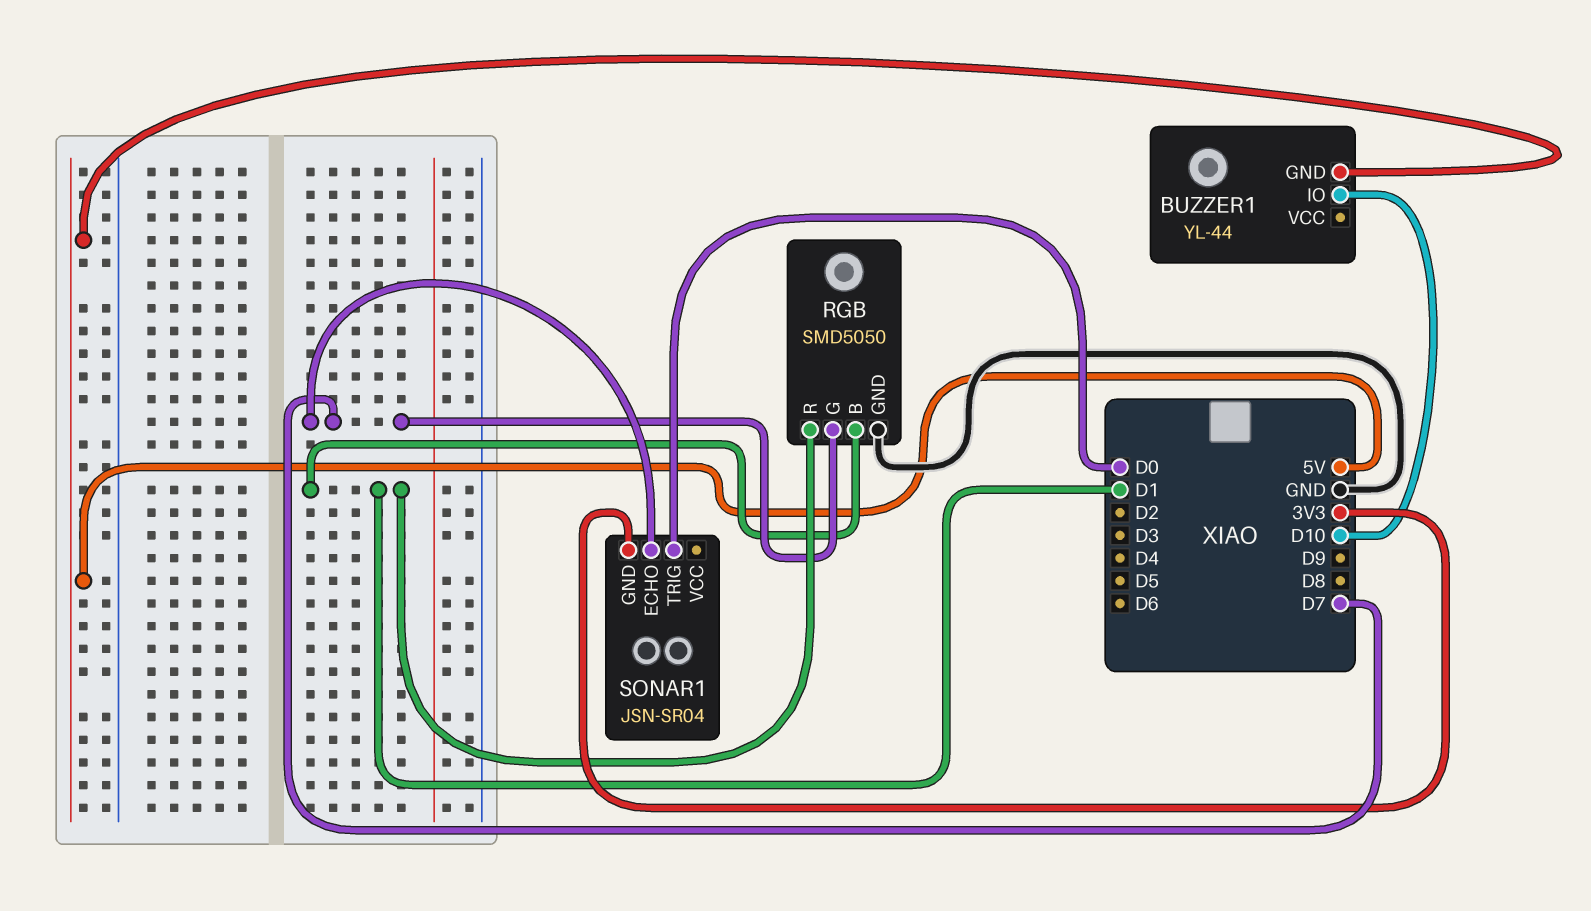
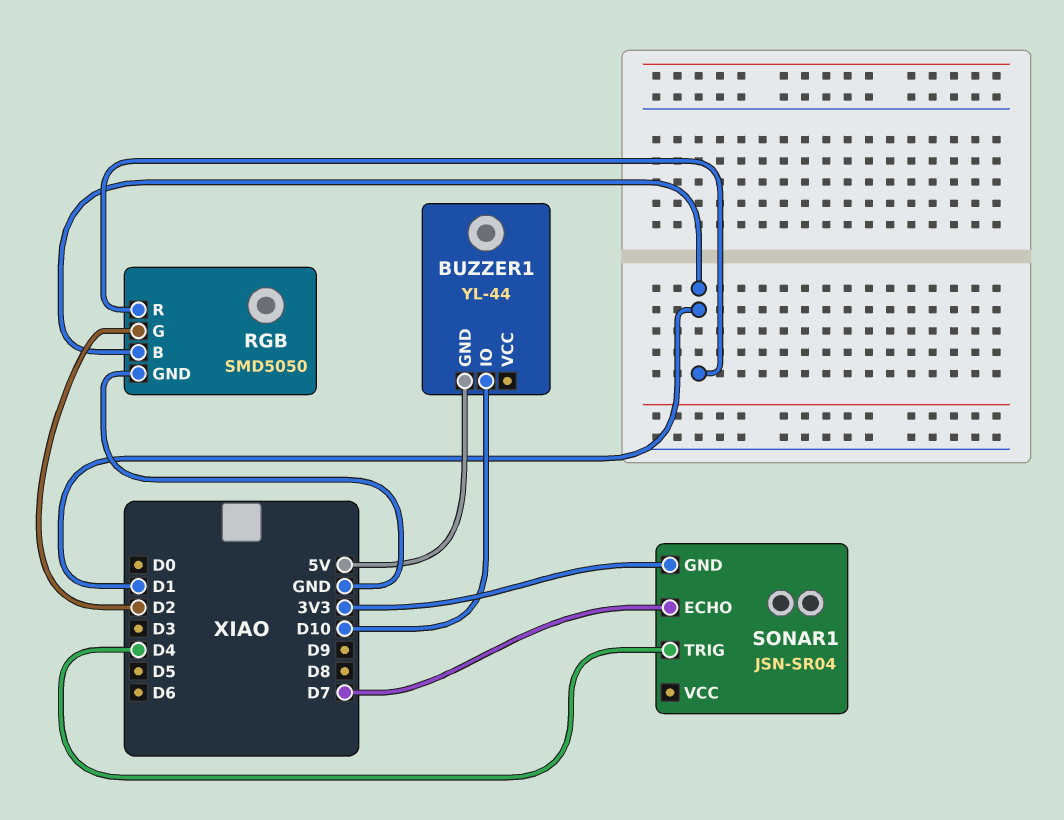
RGB pin G: D7 -> D2
SONAR1 pin TRIG: D0 -> D4

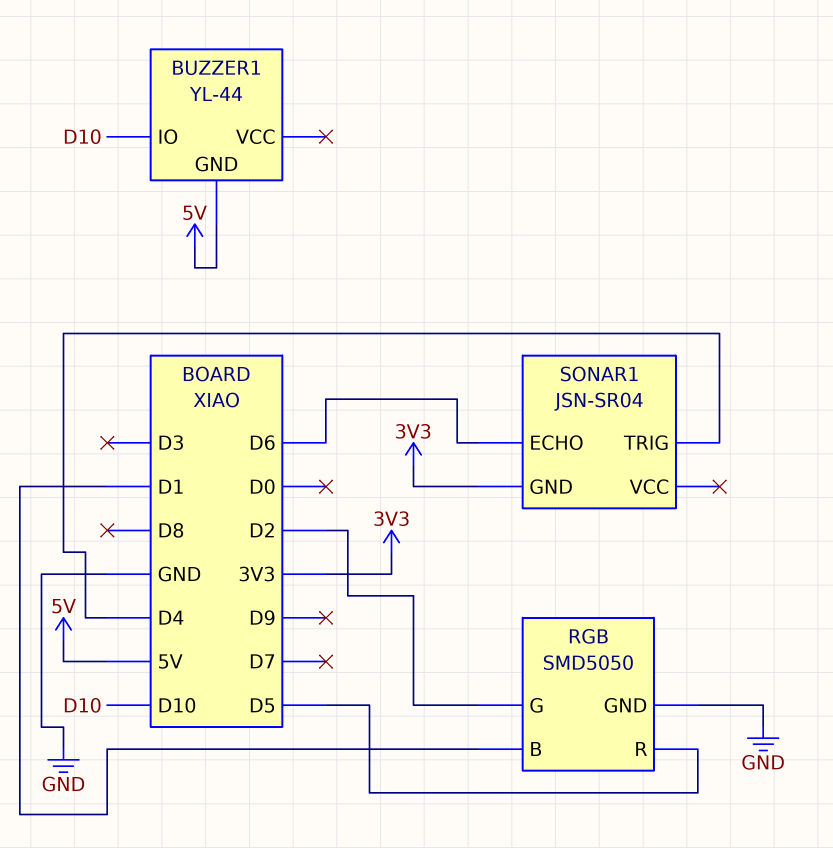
RGB pin R: D1 -> D5
SONAR1 pin ECHO: D7 -> D6

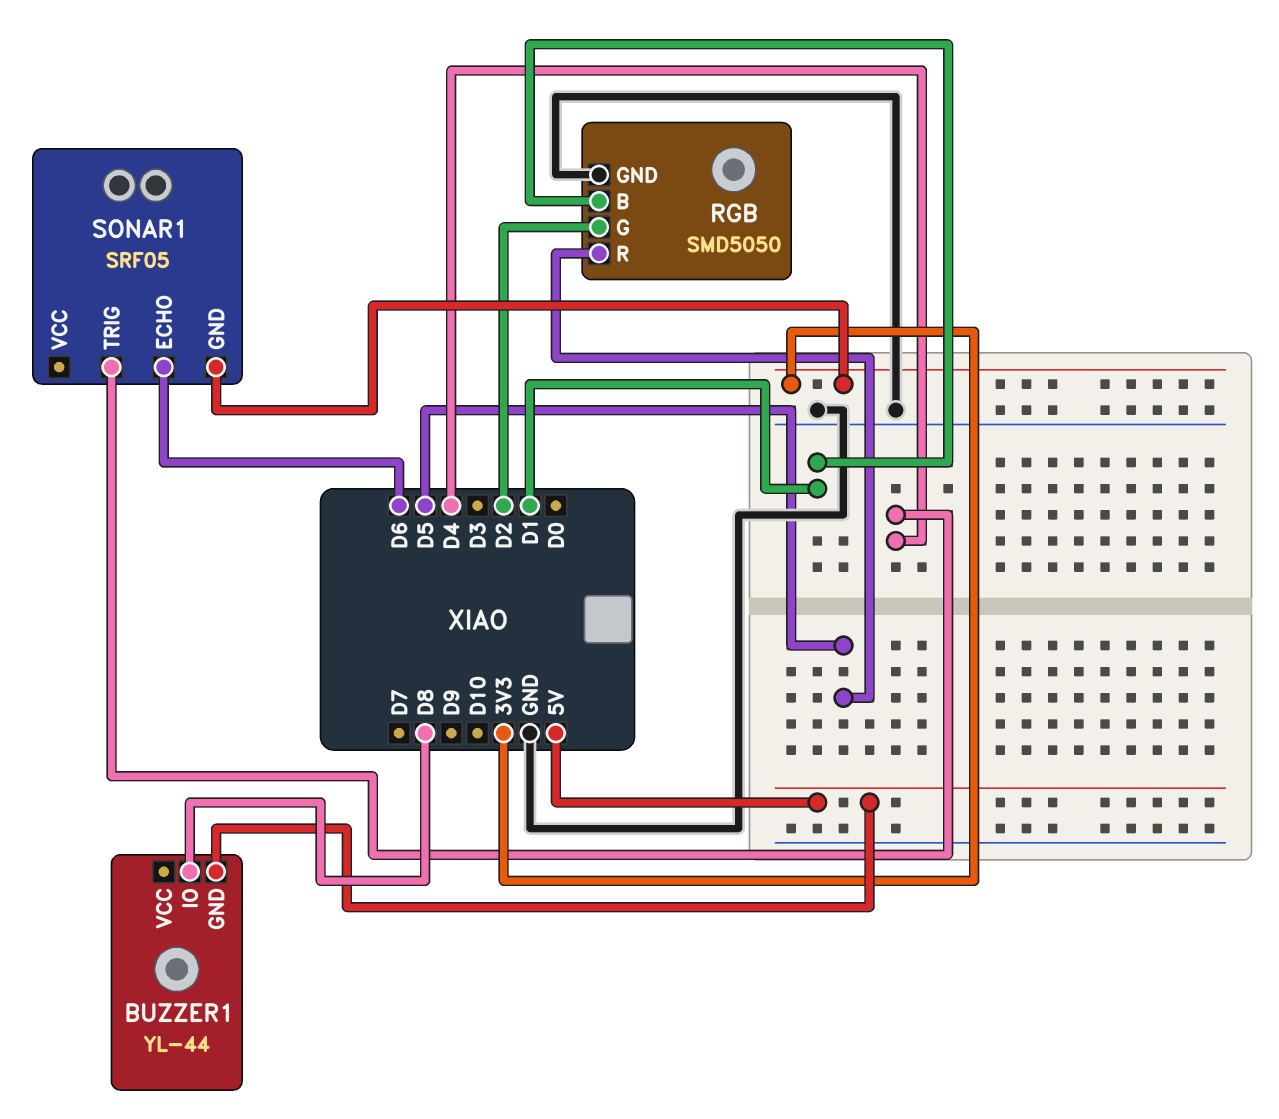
BUZZER1 pin IO: D10 -> D8
SONAR1: JSN-SR04 -> SRF05

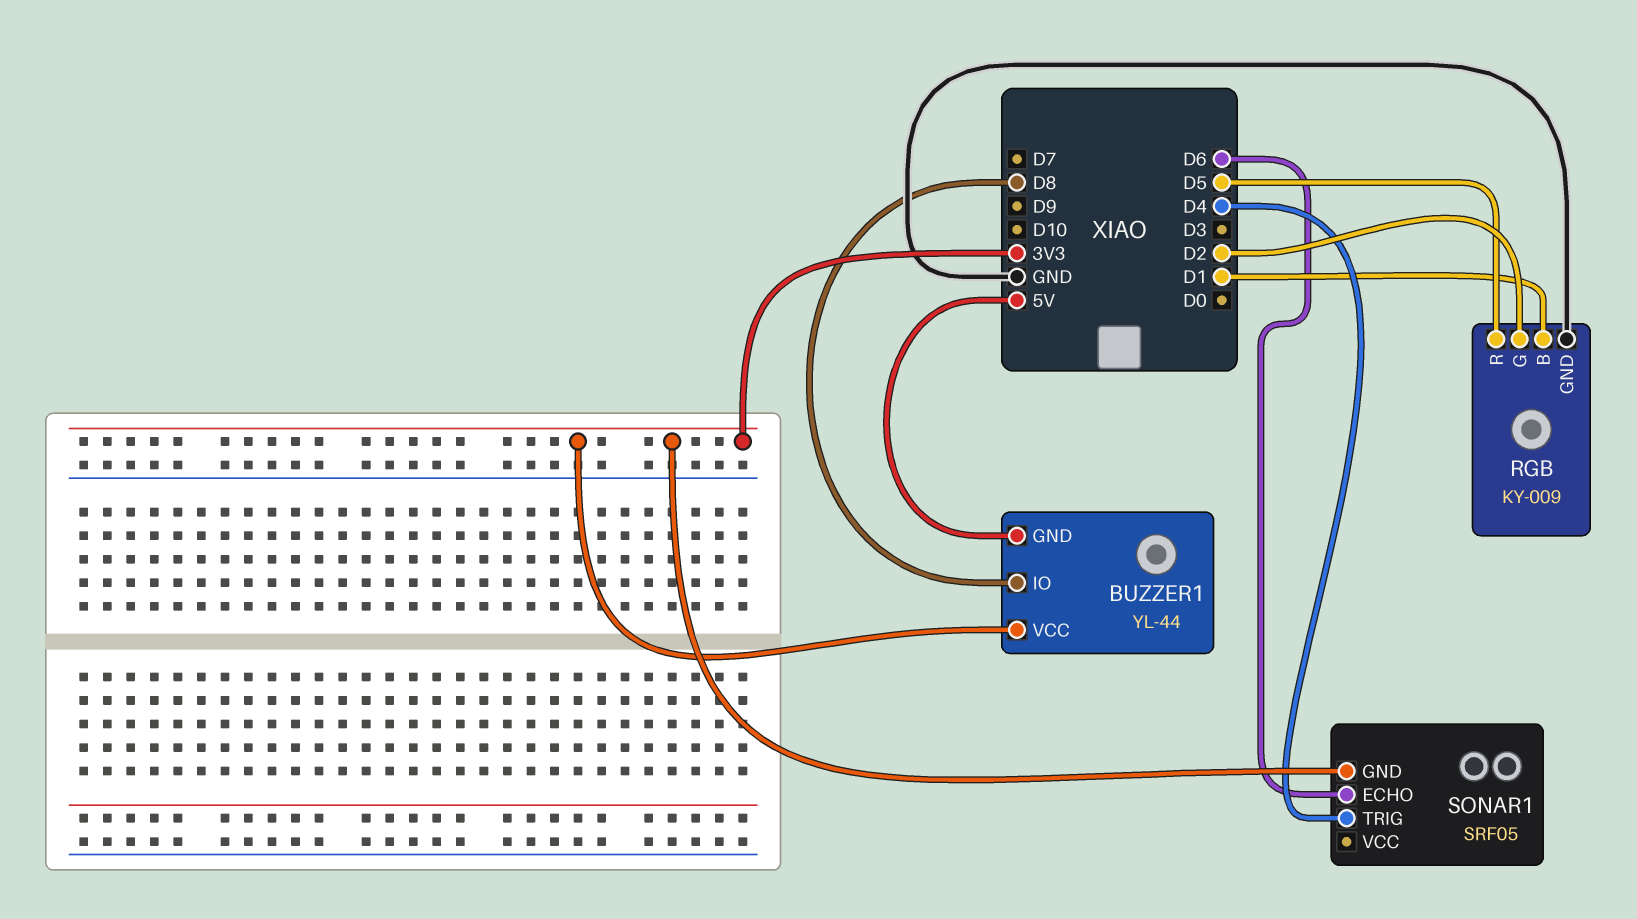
BUZZER1 pin VCC: none -> 3V3
RGB: SMD5050 -> KY-009

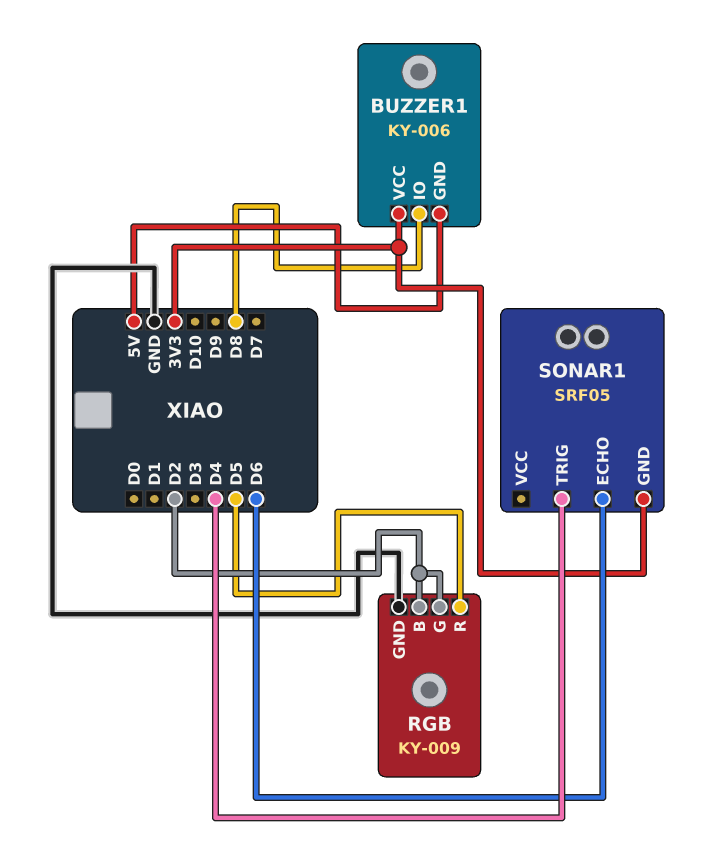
BUZZER1: YL-44 -> KY-006
RGB pin B: D1 -> D2

